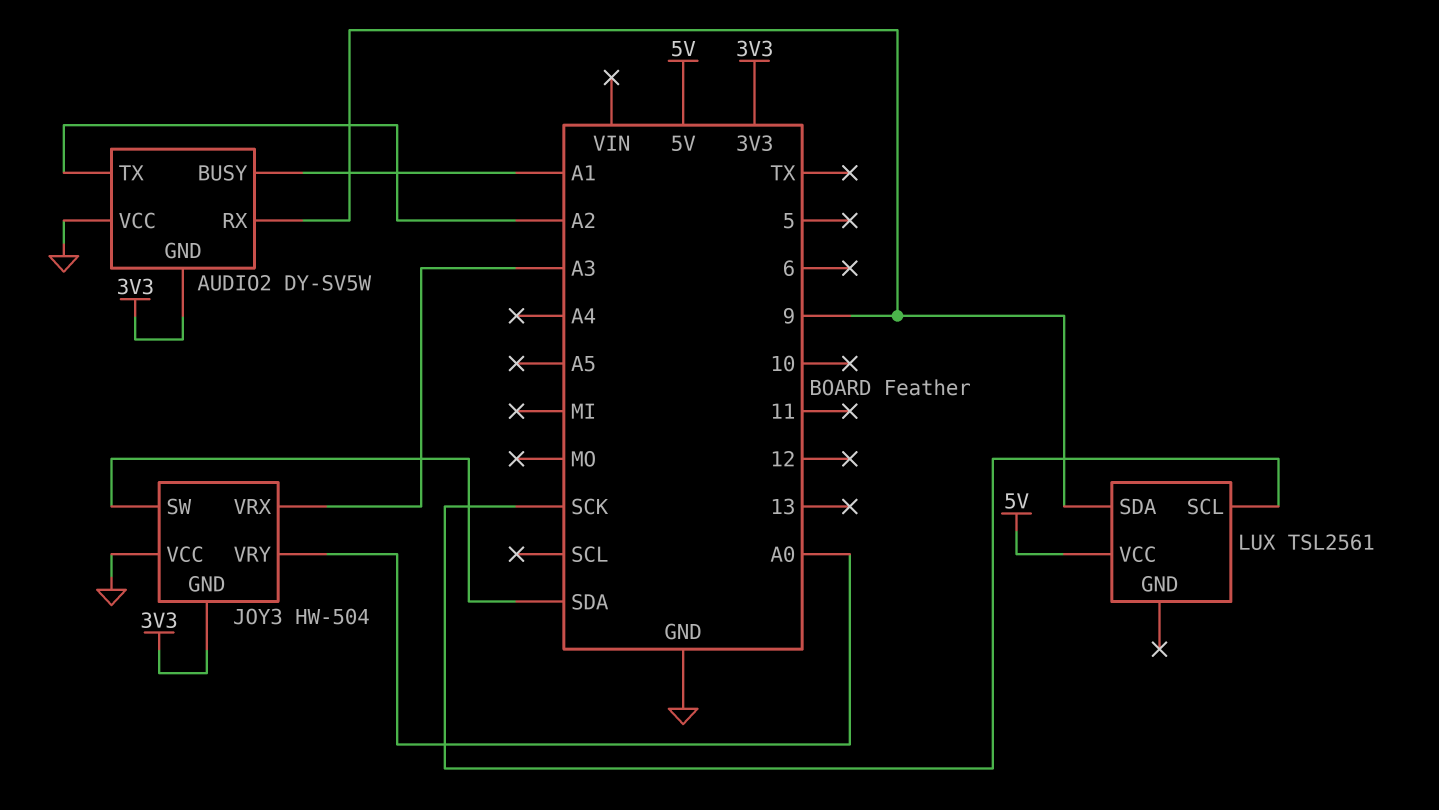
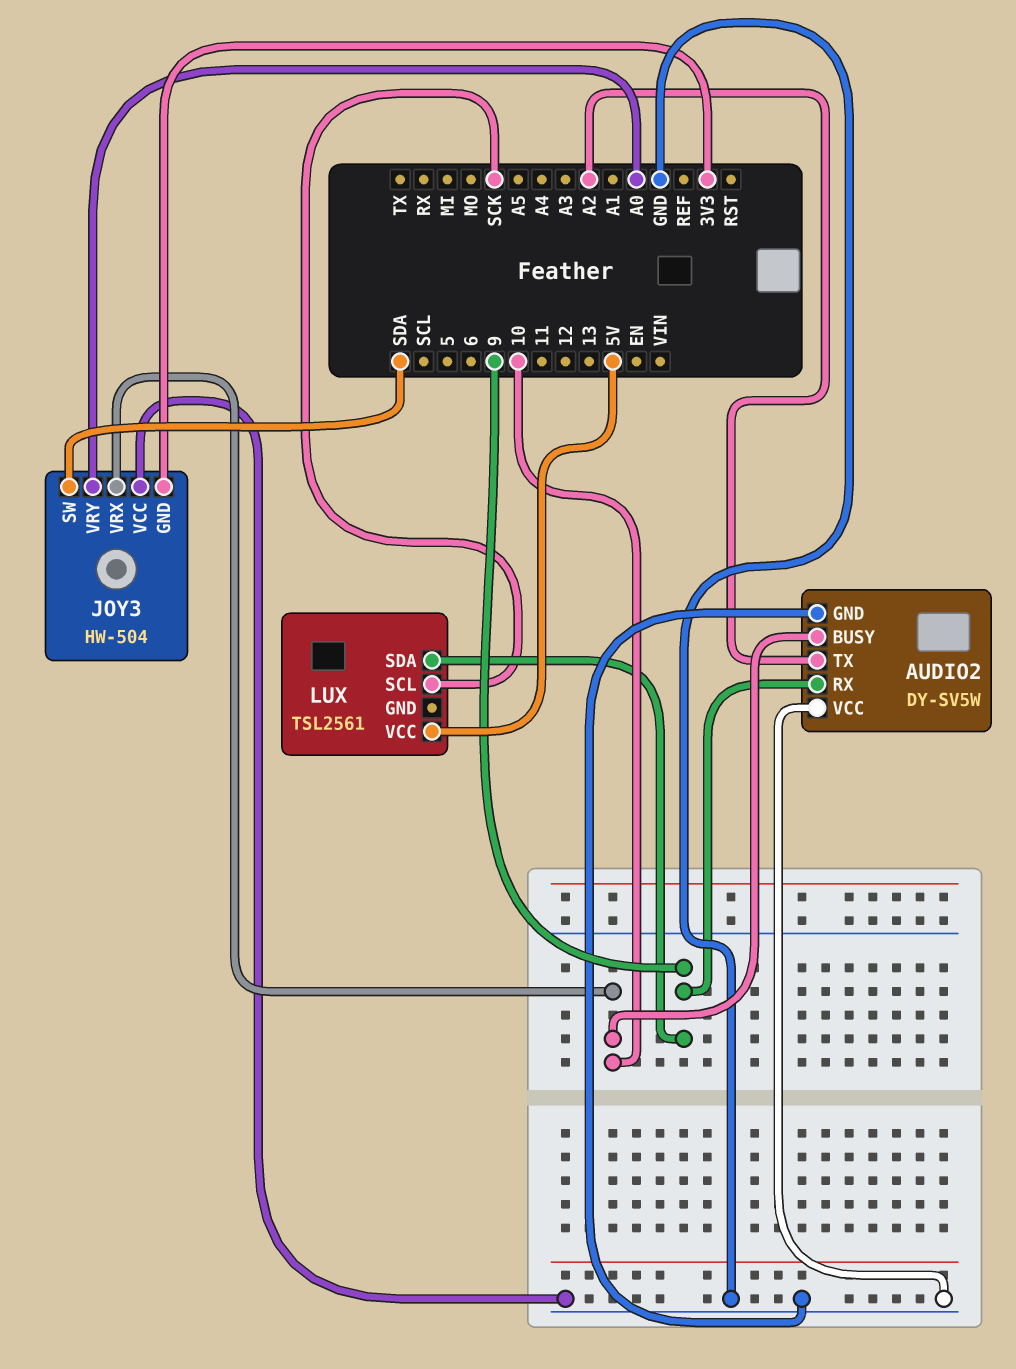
AUDIO2 pin BUSY: A1 -> 10
AUDIO2 pin GND: 3V3 -> GND
JOY3 pin VRX: A3 -> 10

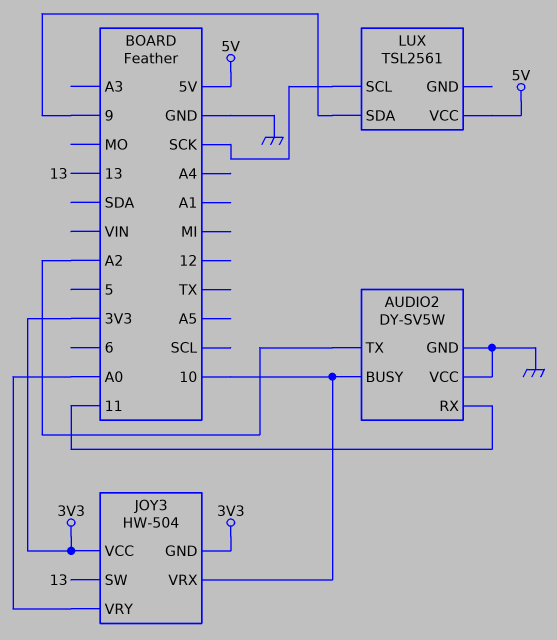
AUDIO2 pin RX: 9 -> 11
JOY3 pin SW: SDA -> 13
JOY3 pin VCC: GND -> 3V3

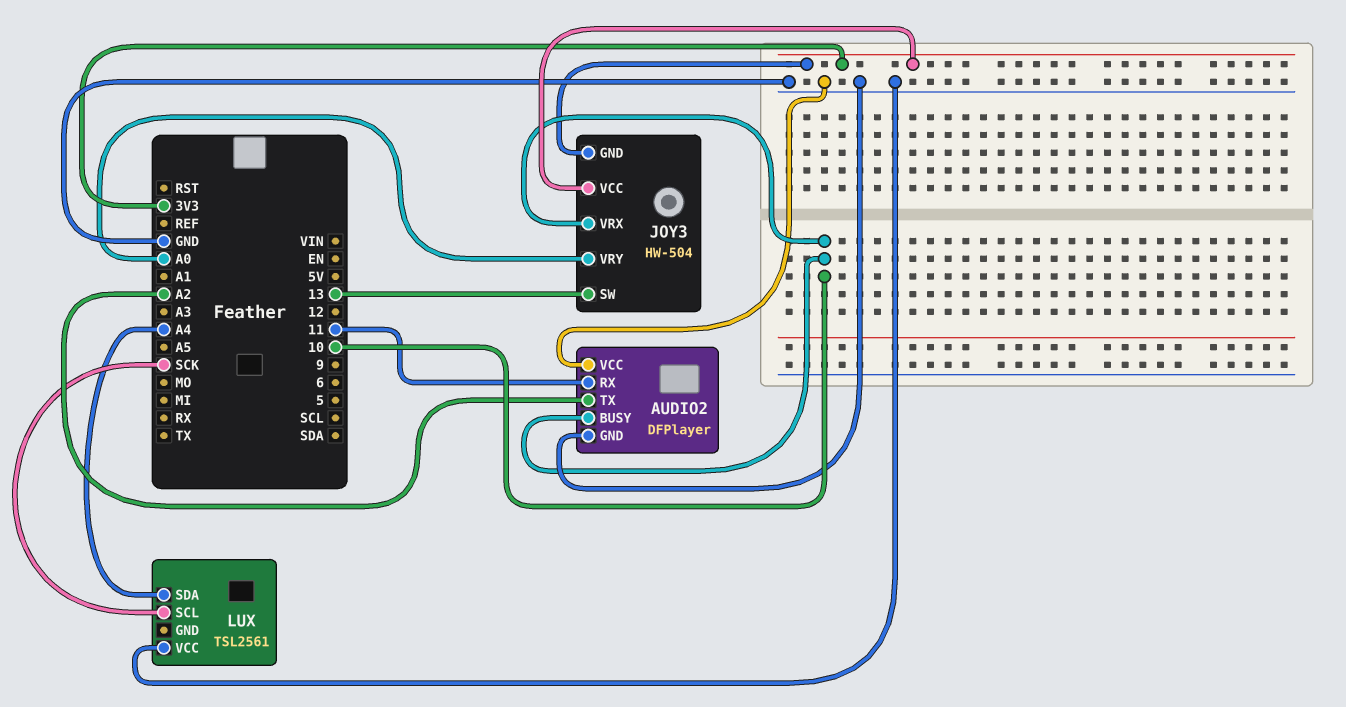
AUDIO2: DY-SV5W -> DFPlayer
LUX pin SDA: 9 -> A4
LUX pin VCC: 5V -> GND

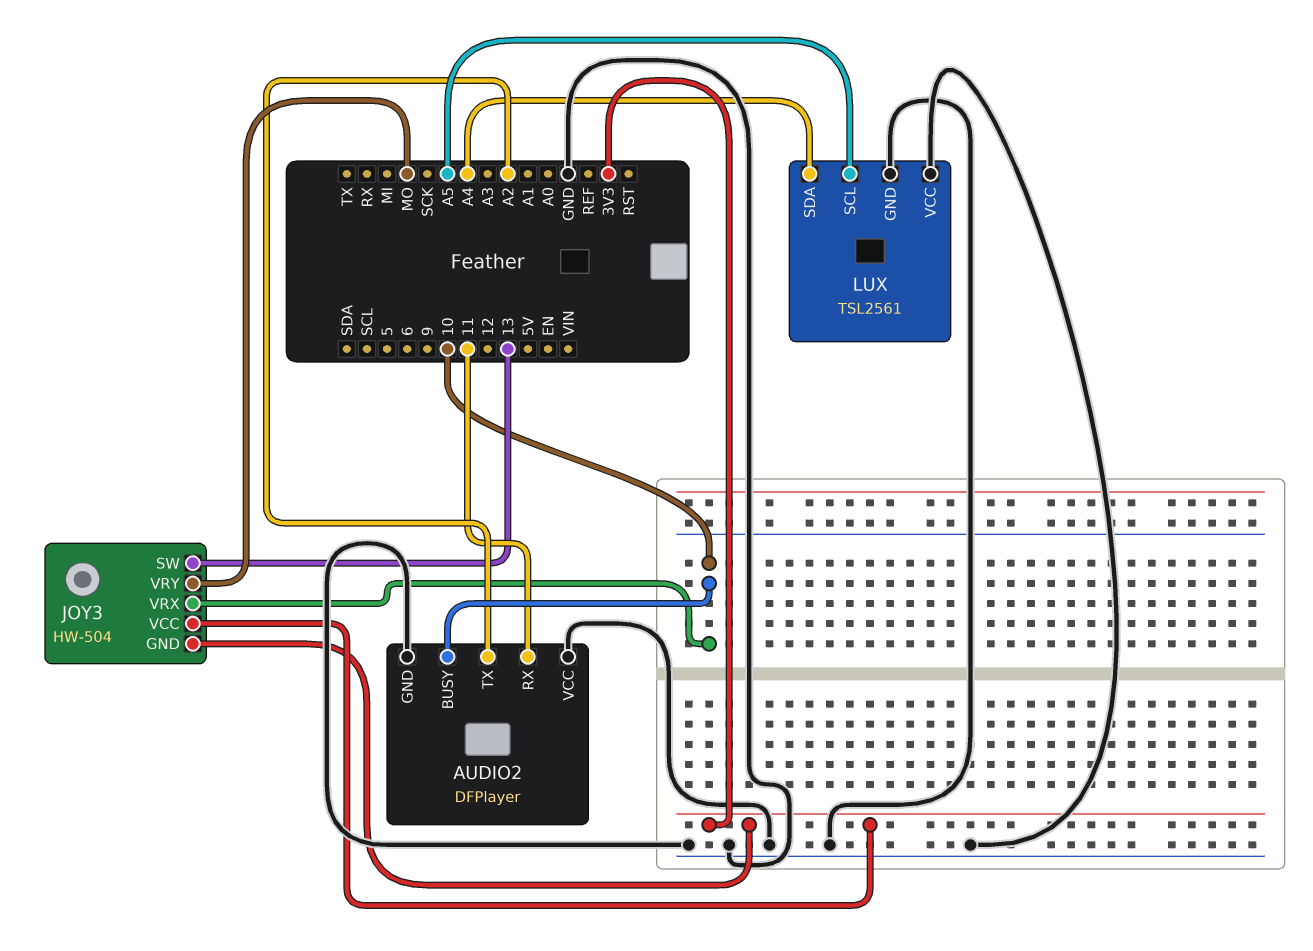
JOY3 pin VRY: A0 -> MO
LUX pin GND: none -> GND
LUX pin SCL: SCK -> A5

